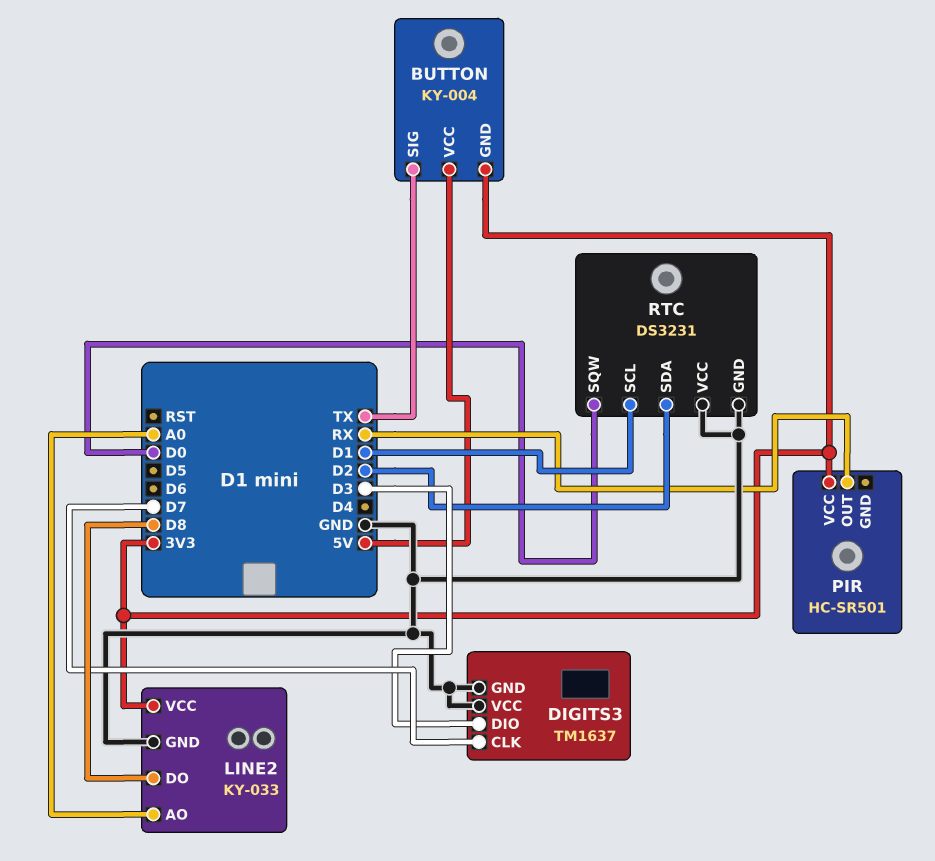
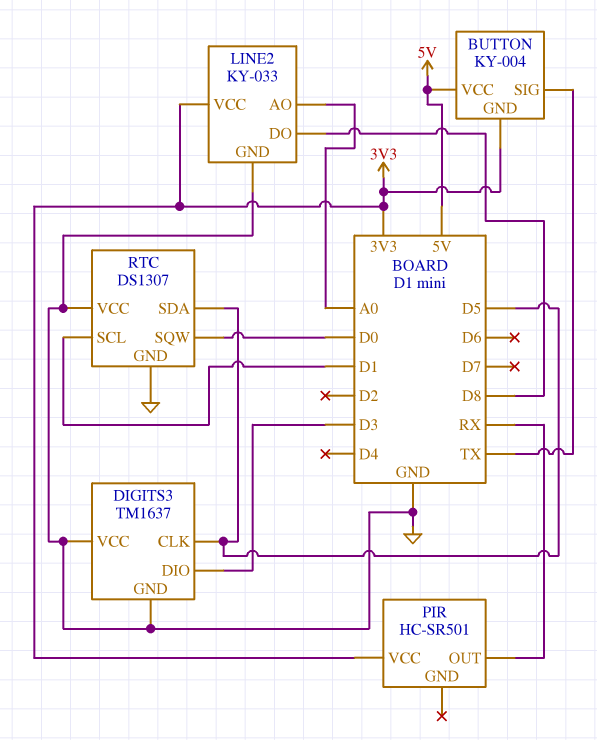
DIGITS3 pin CLK: D7 -> D5
RTC: DS3231 -> DS1307
RTC pin SDA: D2 -> D5

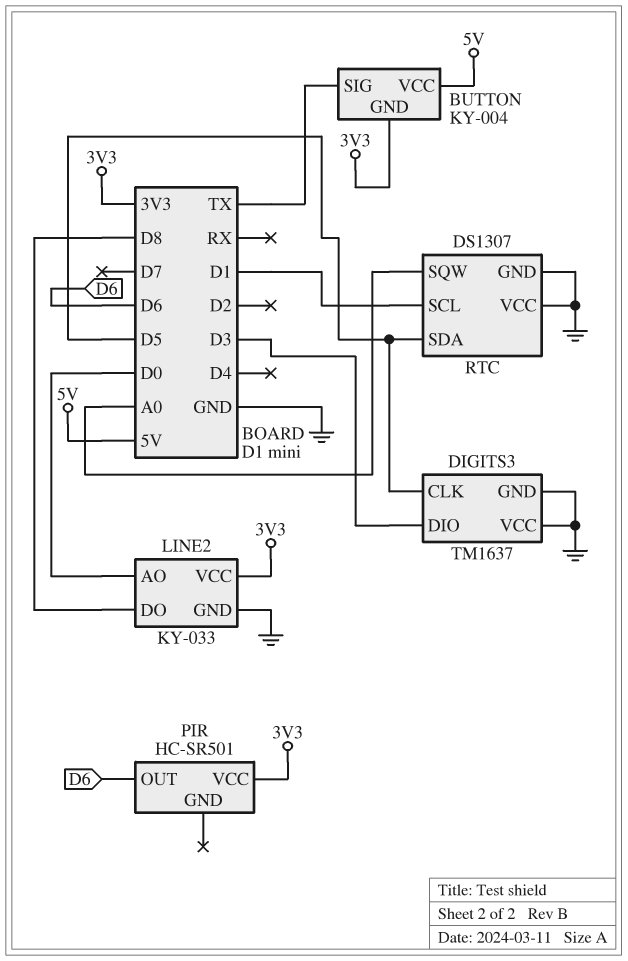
LINE2 pin AO: A0 -> D0
PIR pin OUT: RX -> D6
RTC pin SQW: D0 -> A0

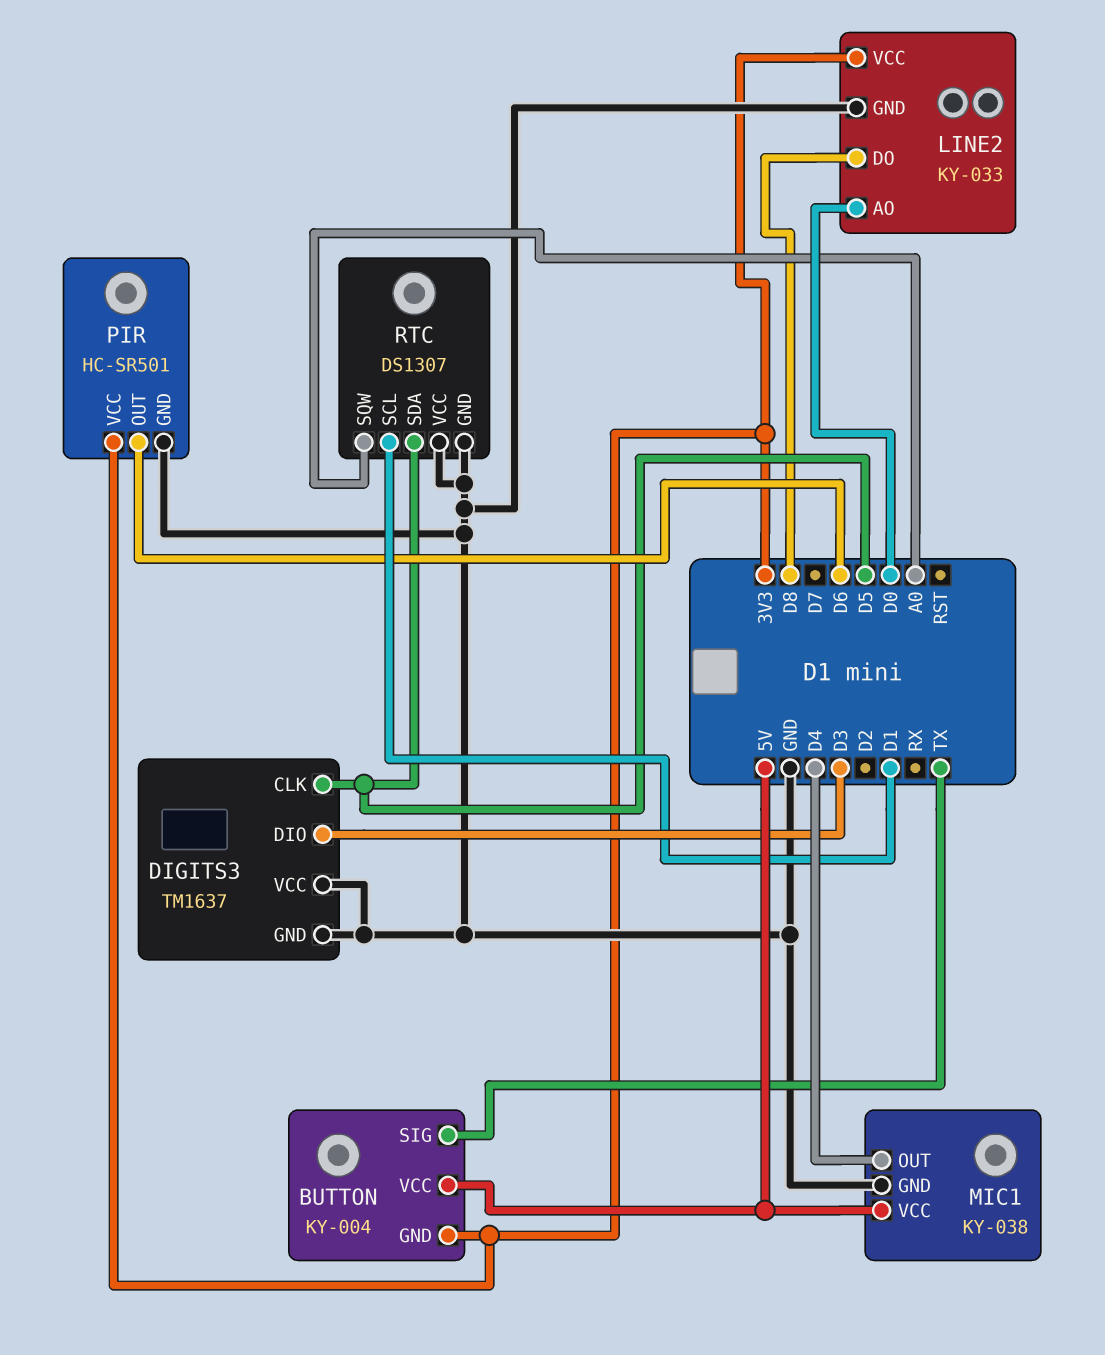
MIC1: none -> KY-038
MIC1 pin GND: none -> GND
MIC1 pin OUT: none -> D4
MIC1 pin VCC: none -> 5V
PIR pin GND: none -> GND

